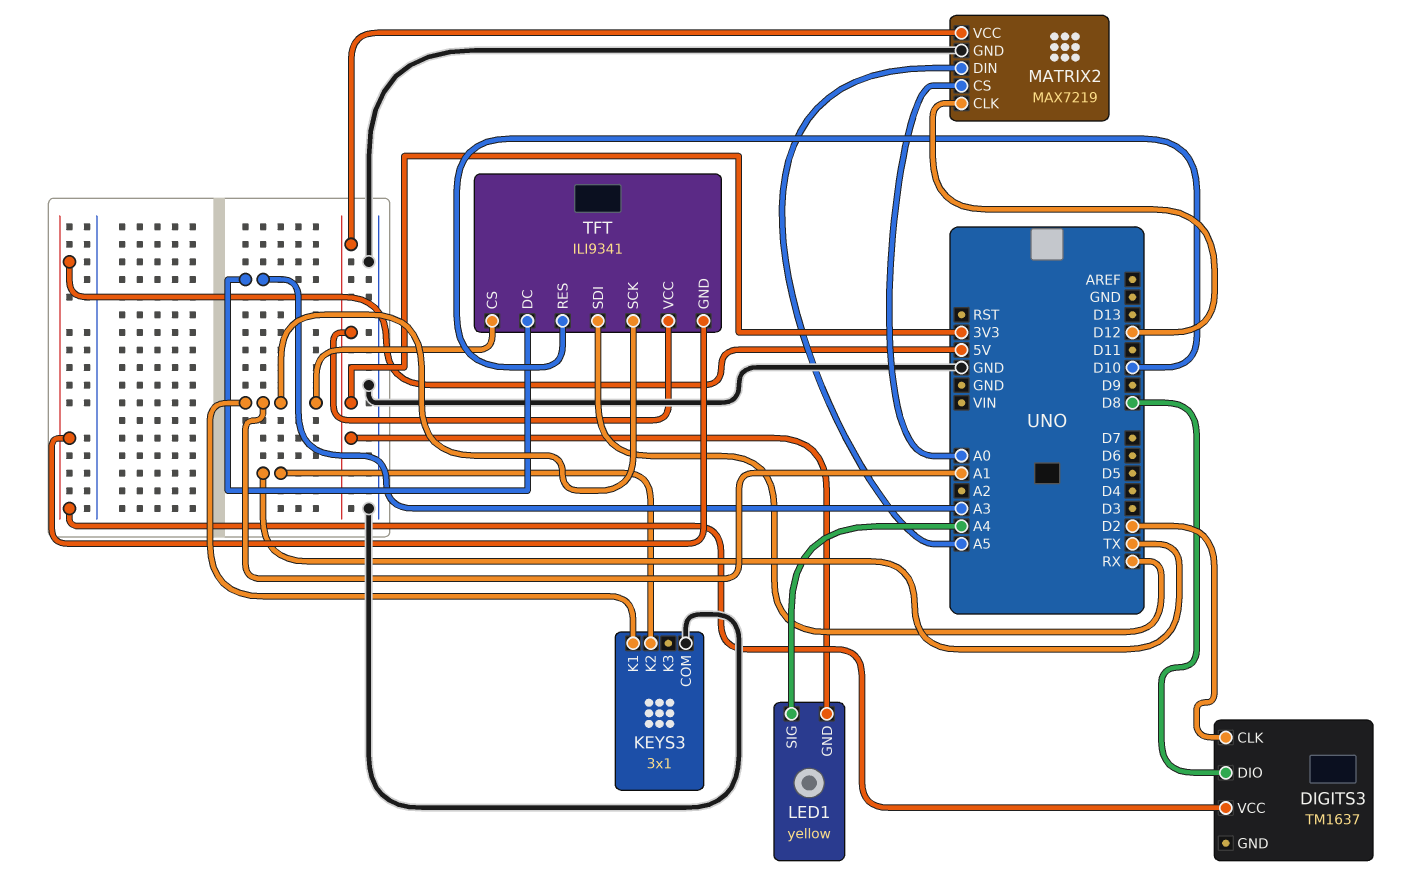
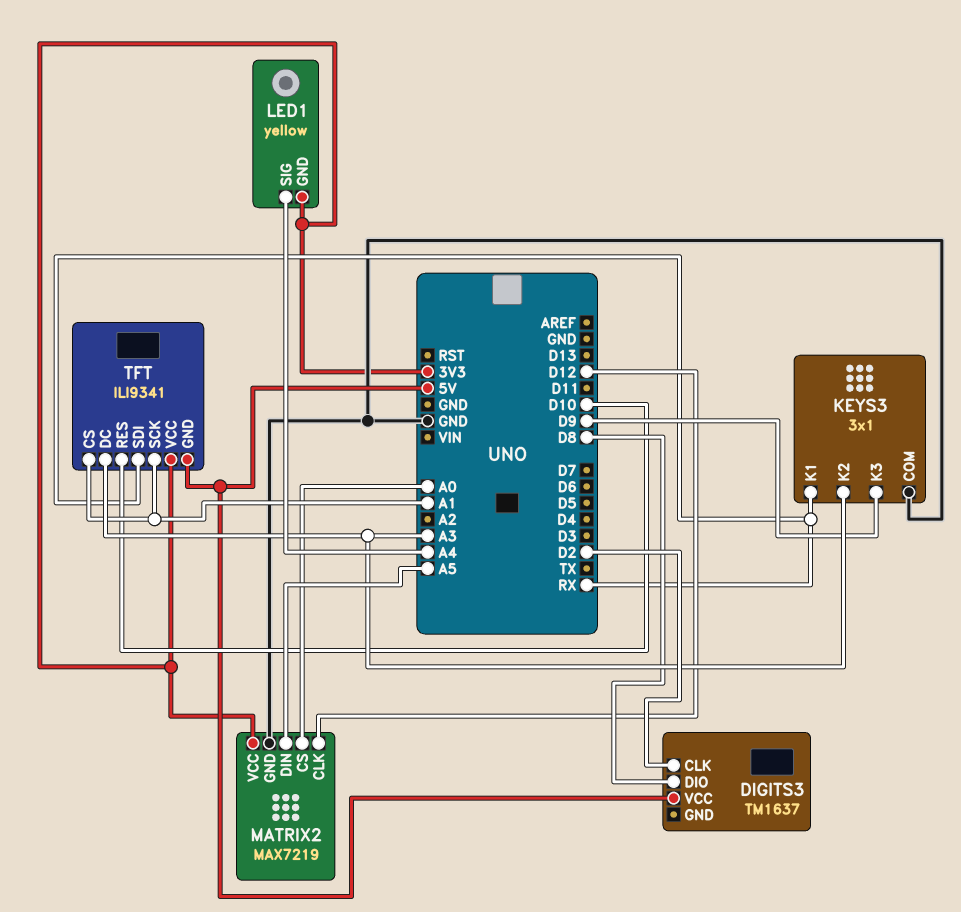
KEYS3 pin K1: A1 -> RX
KEYS3 pin K2: TX -> A3
KEYS3 pin K3: none -> D9

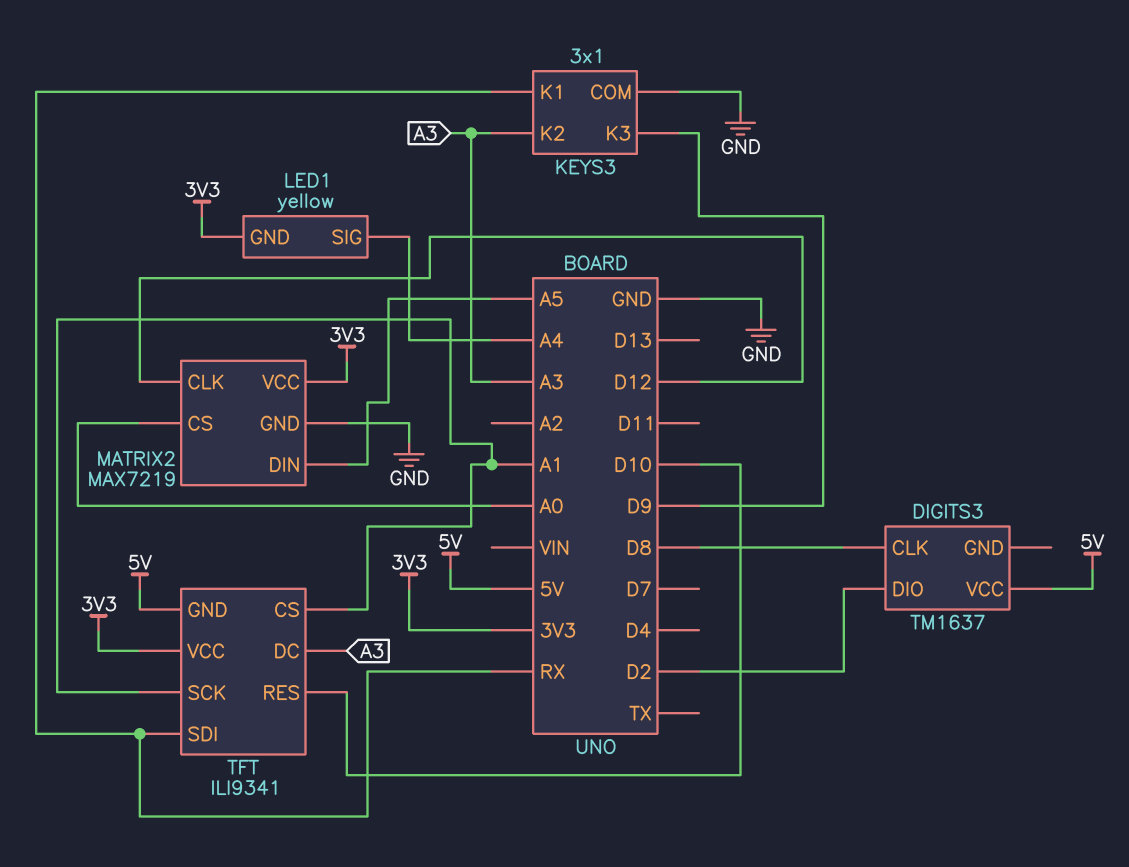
DIGITS3 pin CLK: D2 -> D8
DIGITS3 pin DIO: D8 -> D2

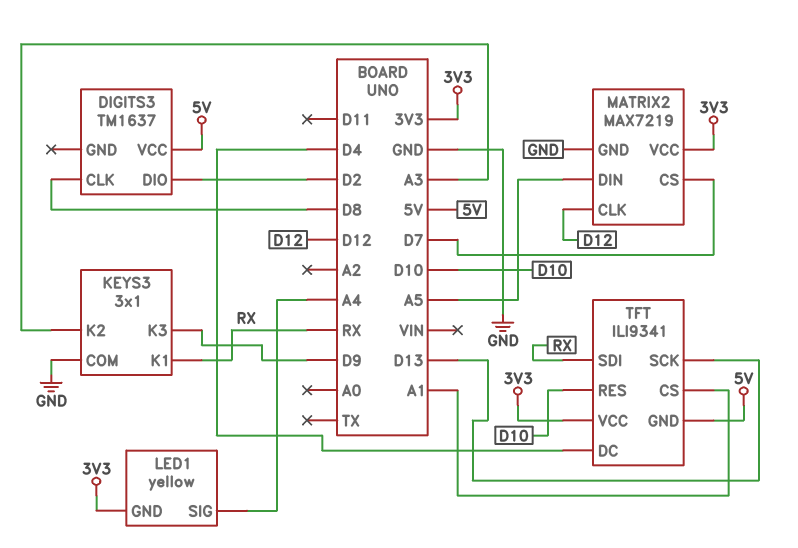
MATRIX2 pin CS: A0 -> D7
TFT pin DC: A3 -> D4
TFT pin SCK: A1 -> D13

